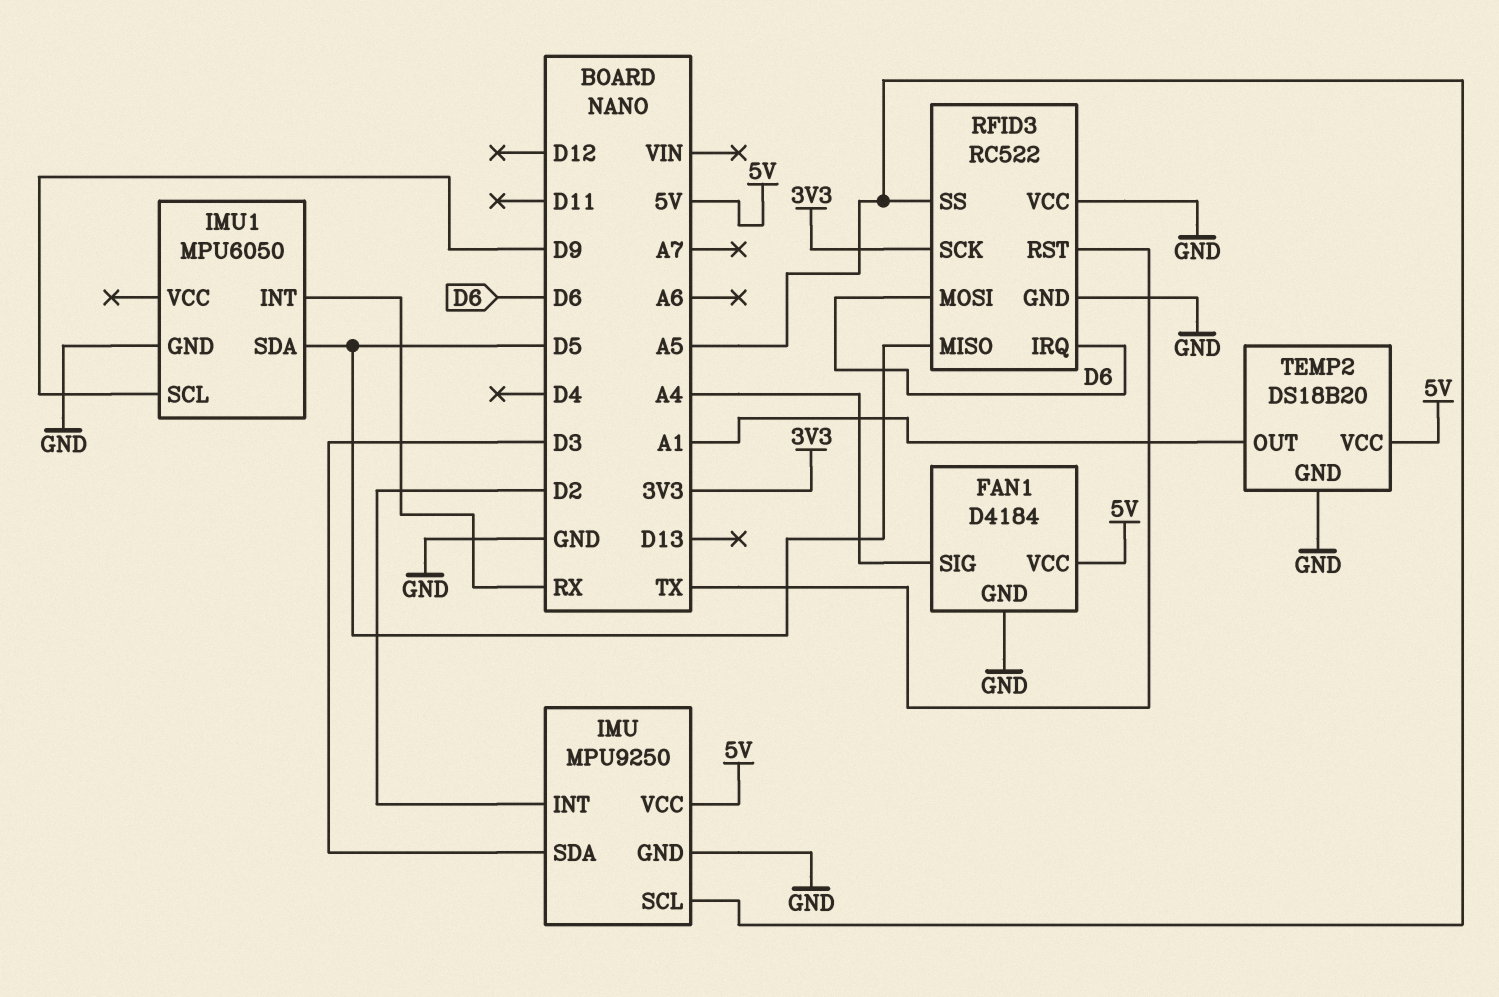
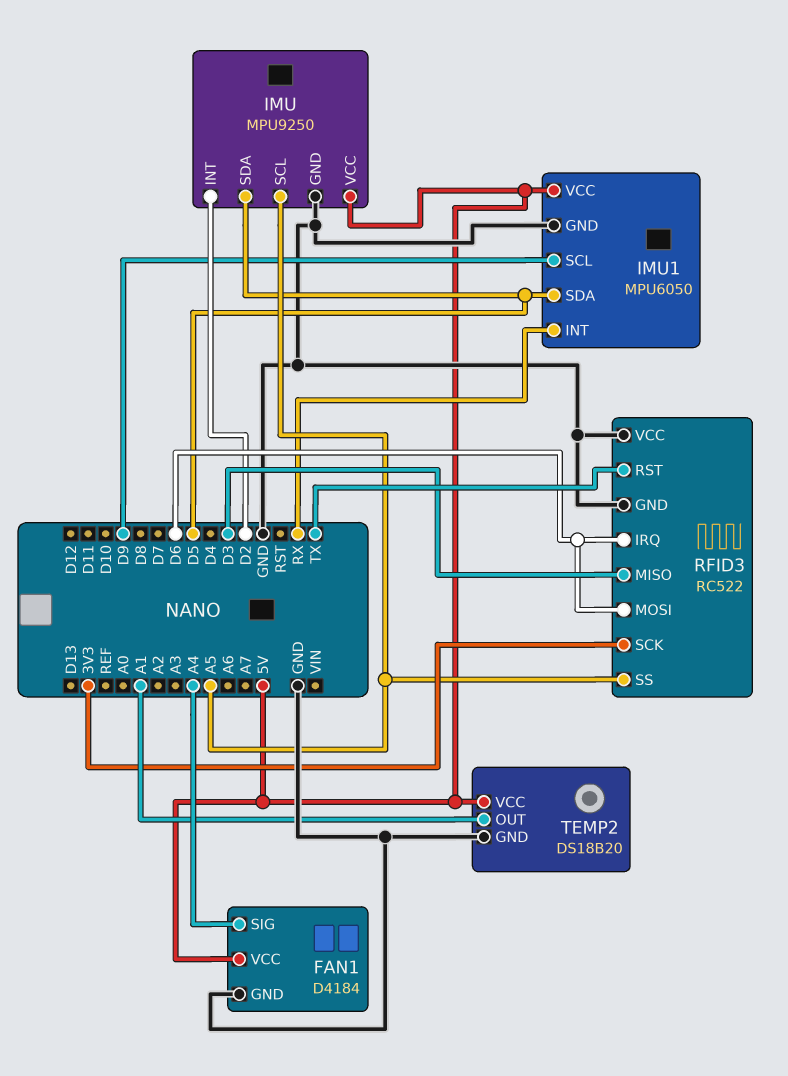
IMU pin SDA: D3 -> D5
IMU1 pin VCC: none -> 5V
RFID3 pin MISO: D5 -> D3

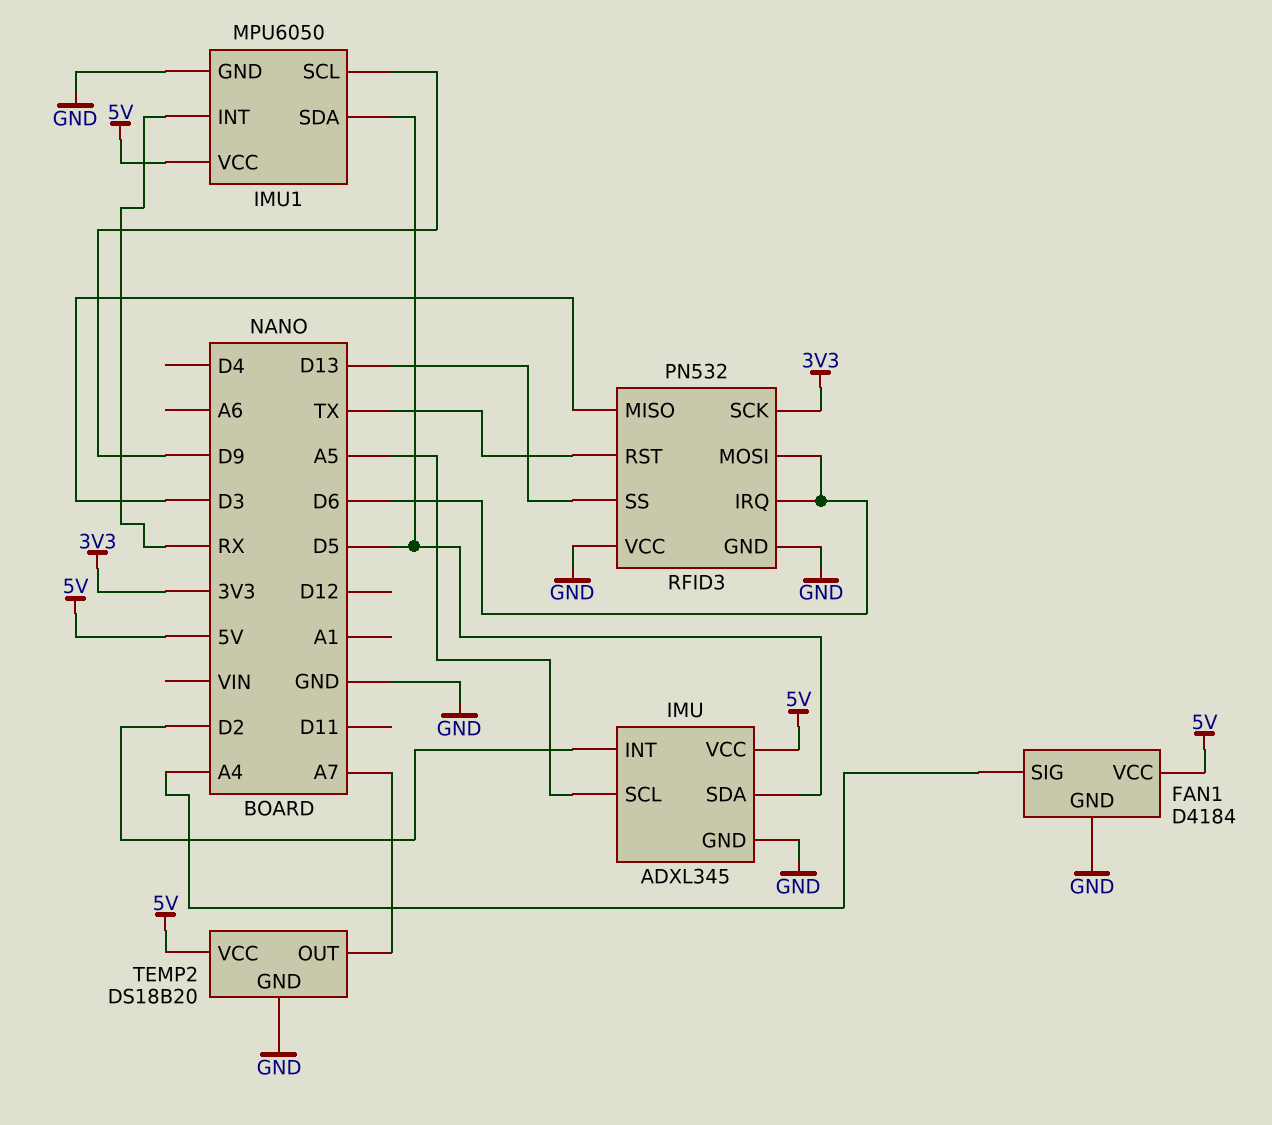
IMU: MPU9250 -> ADXL345
RFID3: RC522 -> PN532
RFID3 pin SS: A5 -> D13
TEMP2 pin OUT: A1 -> A7

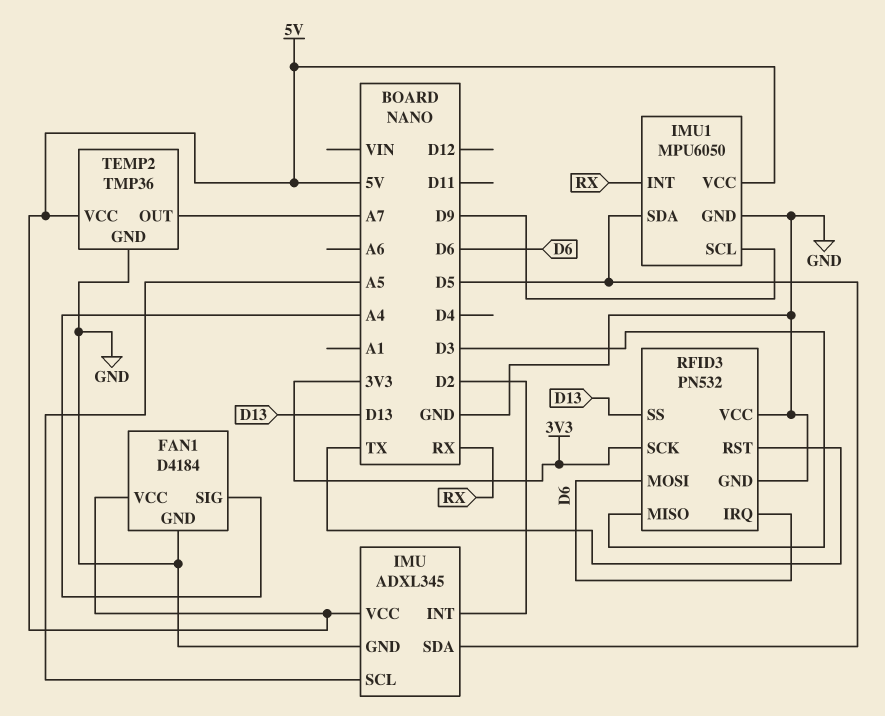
TEMP2: DS18B20 -> TMP36

